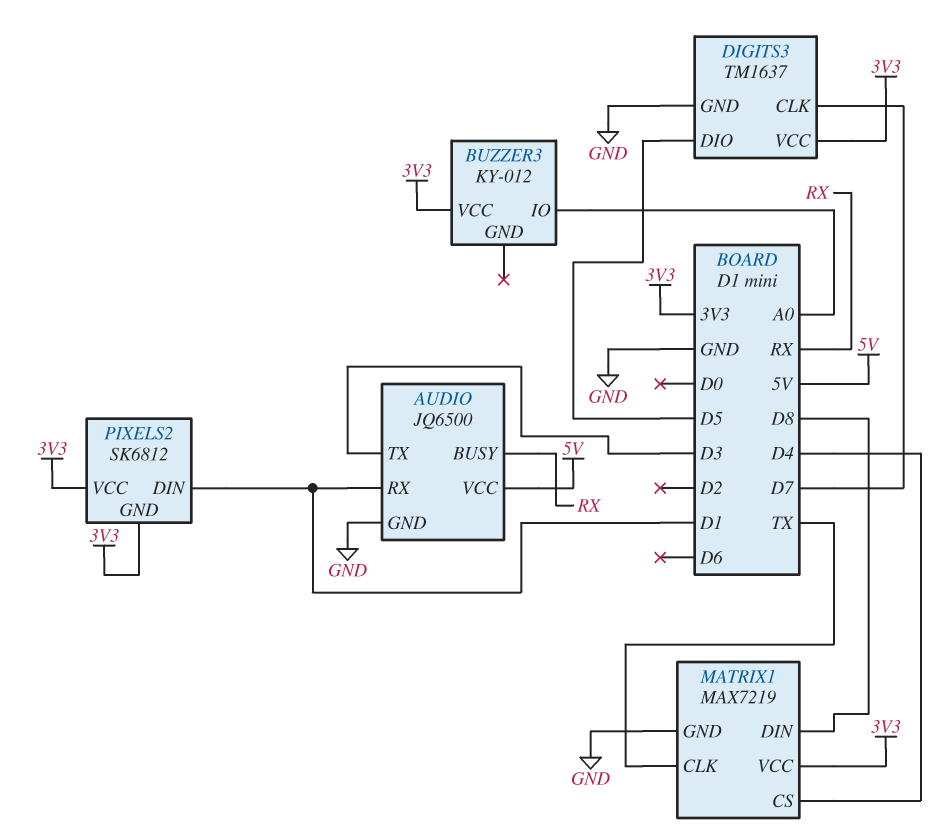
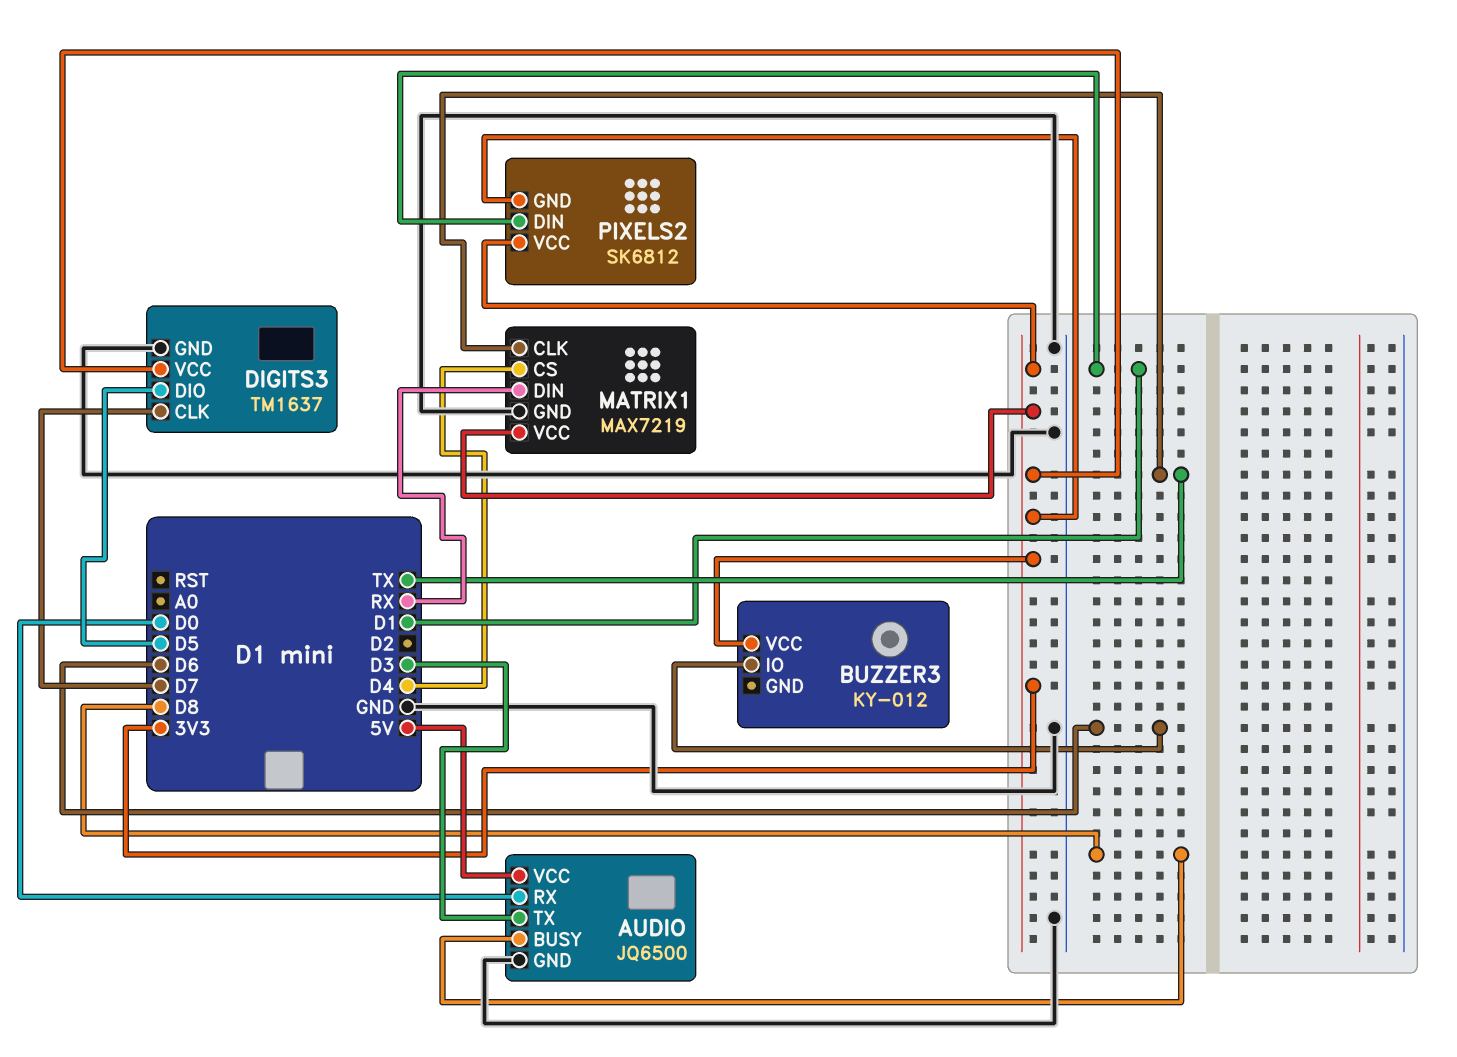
AUDIO pin BUSY: RX -> D8
AUDIO pin RX: D1 -> D0
BUZZER3 pin IO: A0 -> D6
MATRIX1 pin DIN: D8 -> RX

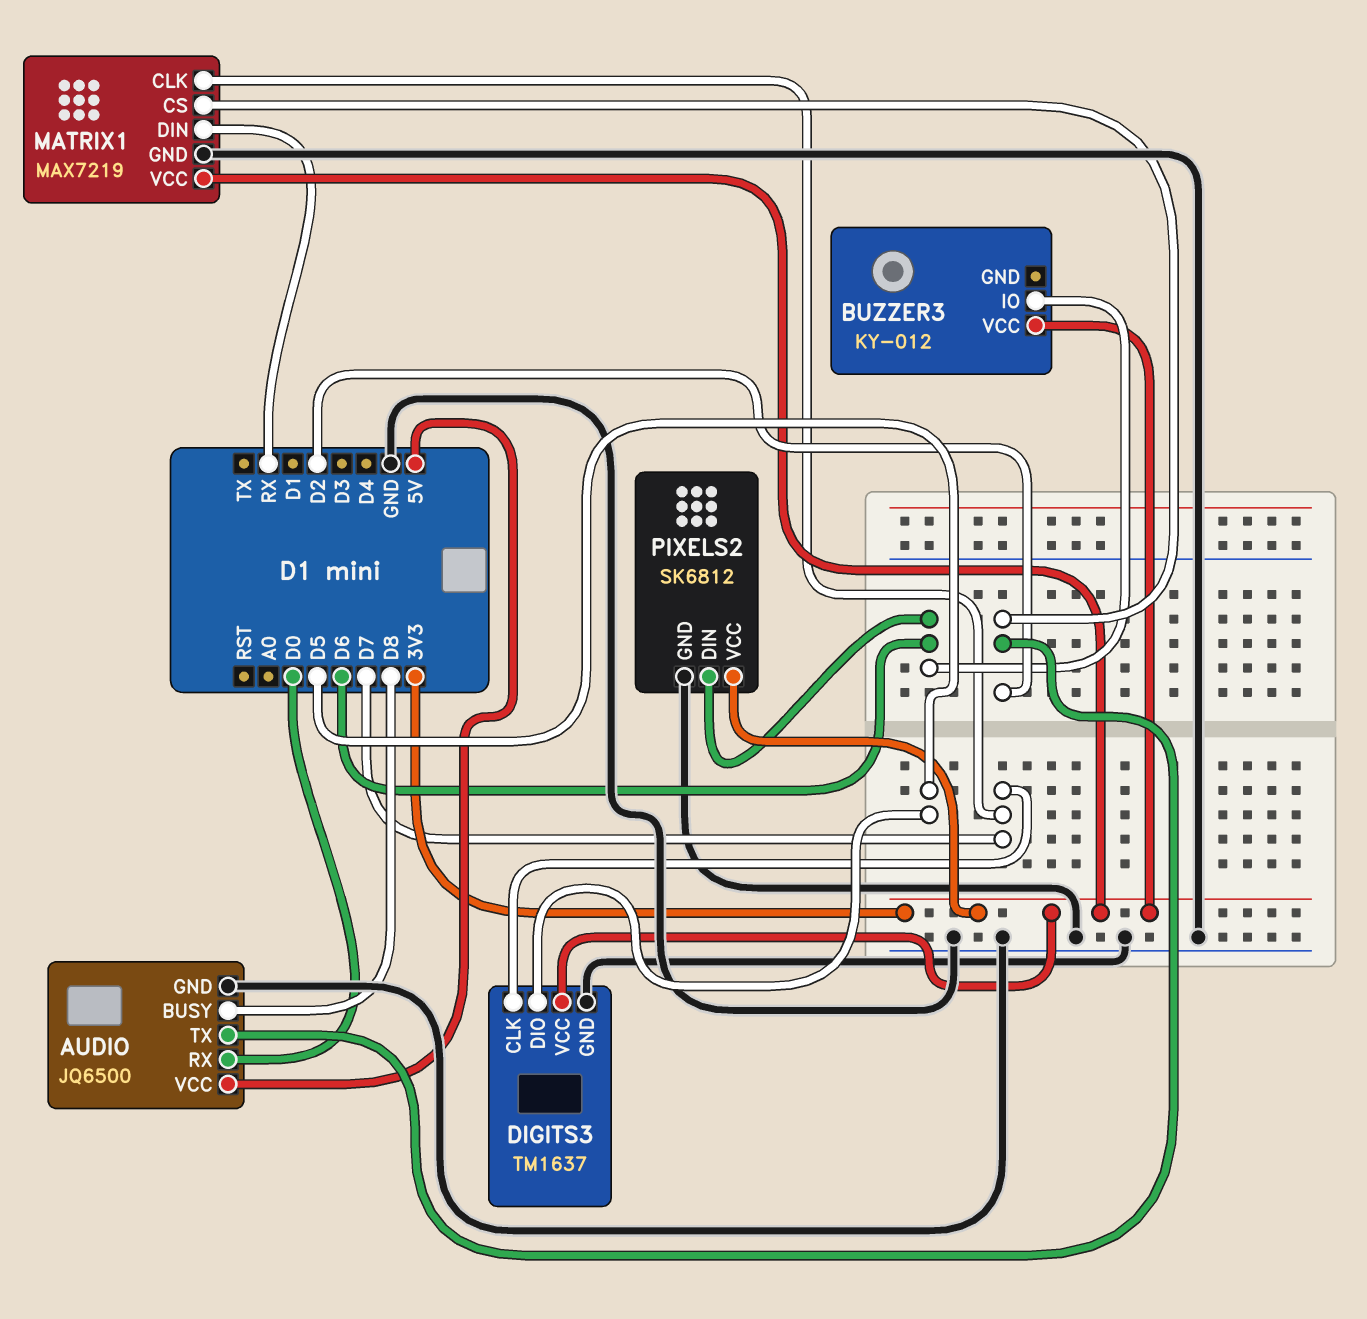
AUDIO pin TX: D3 -> D2
MATRIX1 pin CLK: TX -> D7
MATRIX1 pin CS: D4 -> D2
PIXELS2 pin DIN: D1 -> D6
PIXELS2 pin GND: 3V3 -> GND

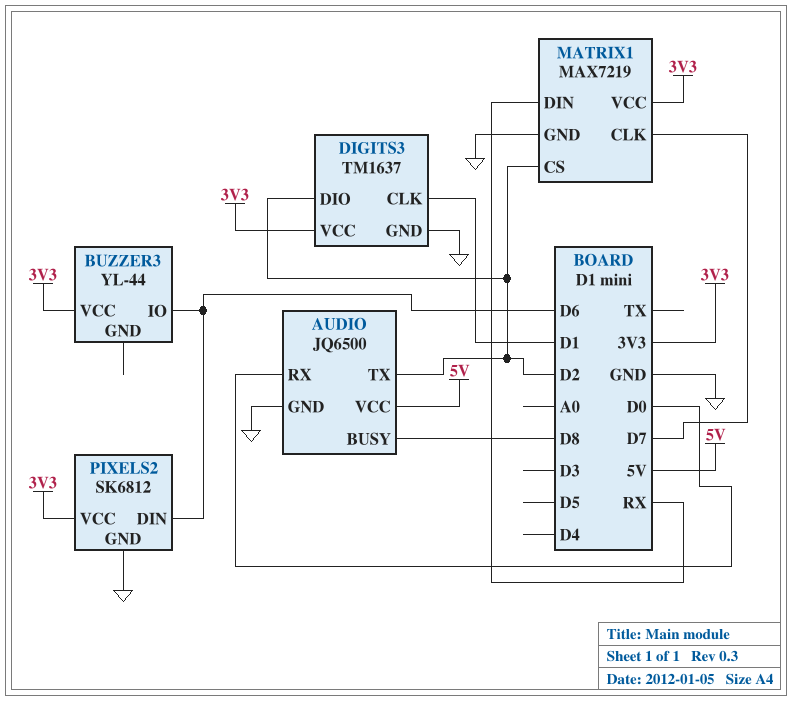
BUZZER3: KY-012 -> YL-44
DIGITS3 pin CLK: D7 -> D1
DIGITS3 pin DIO: D5 -> D2

